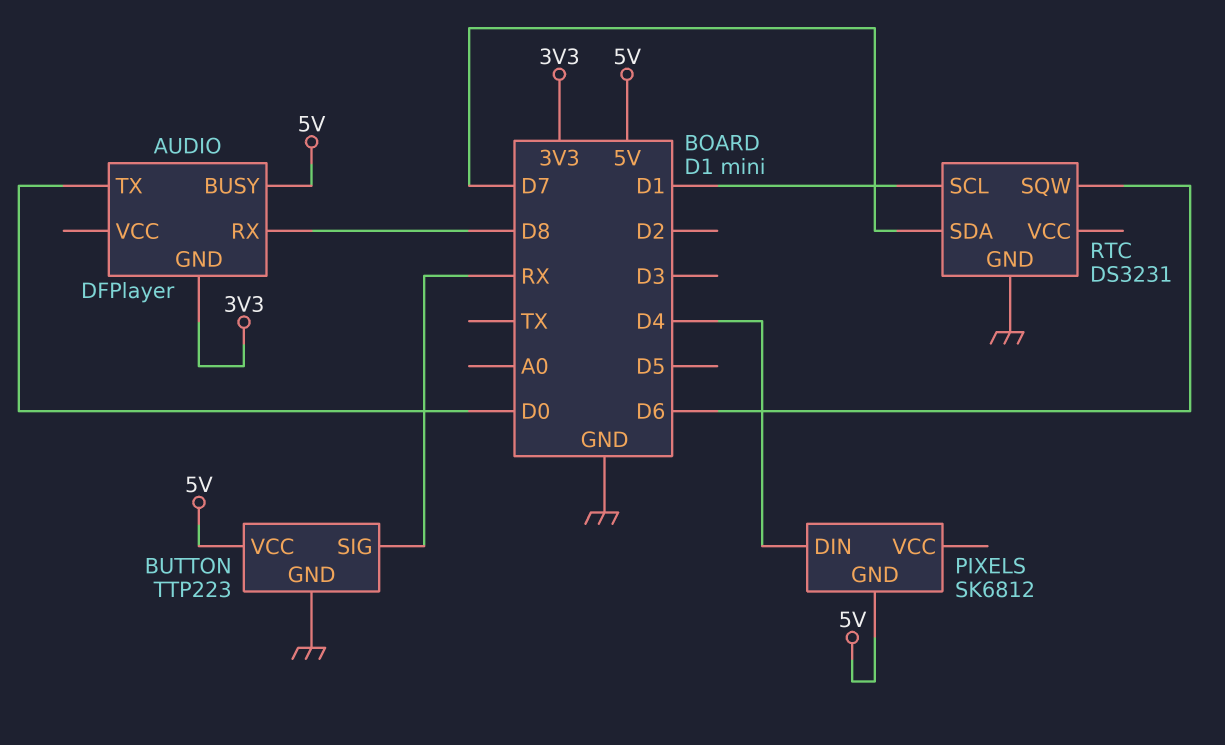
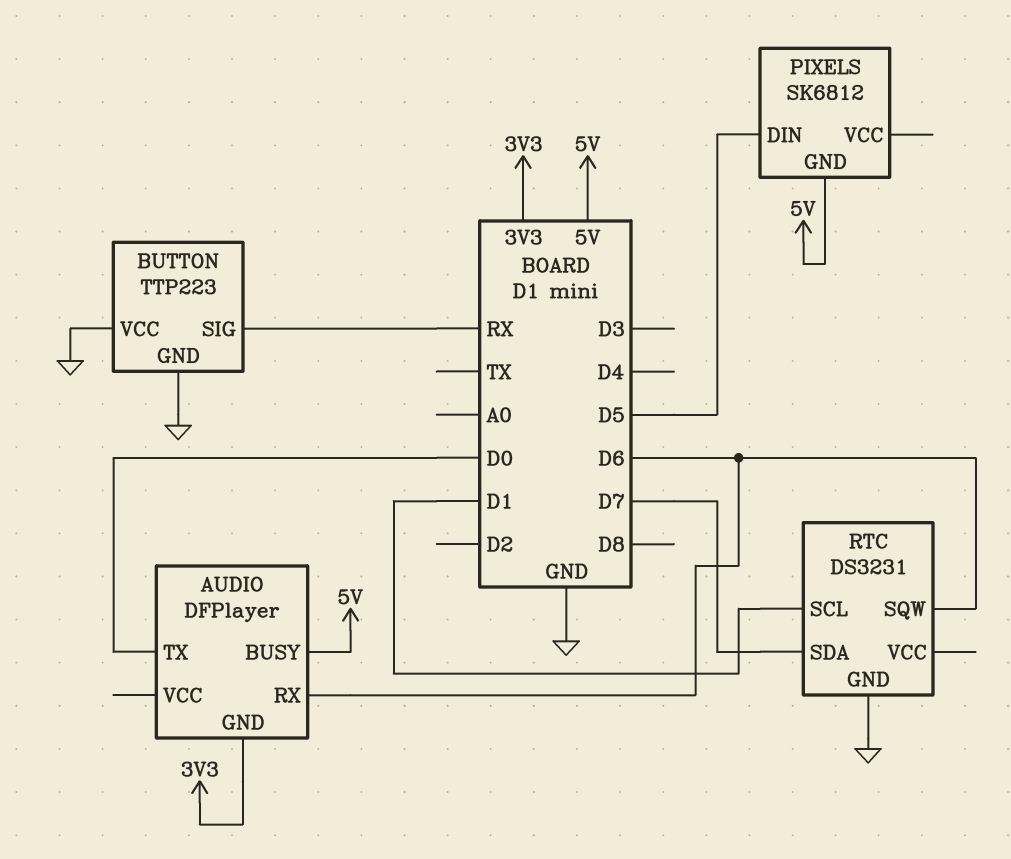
AUDIO pin RX: D8 -> D6
BUTTON pin VCC: 5V -> GND
PIXELS pin DIN: D4 -> D5

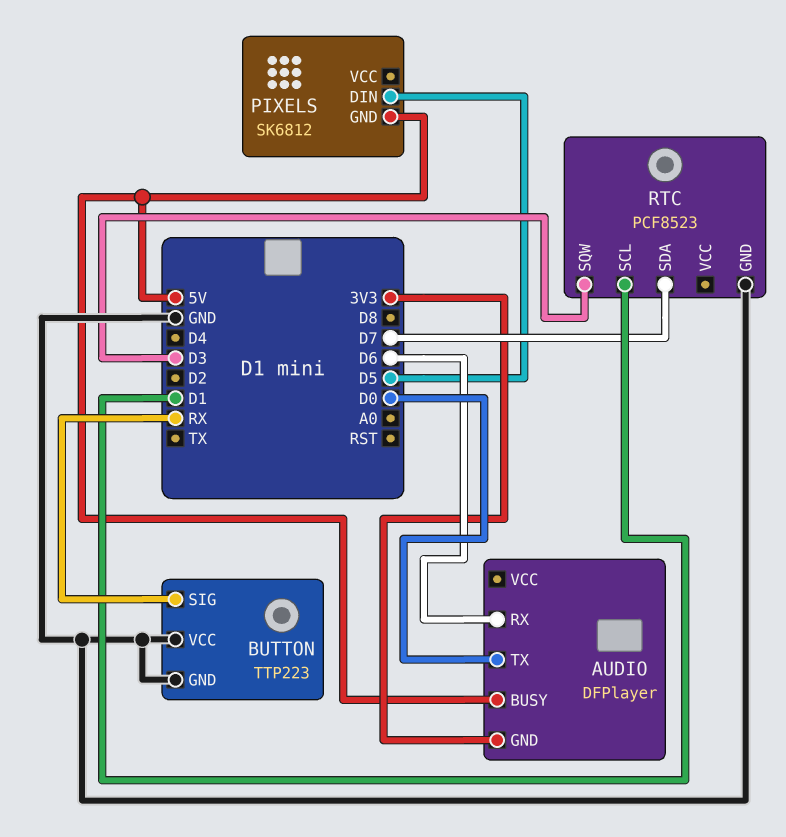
RTC: DS3231 -> PCF8523
RTC pin SQW: D6 -> D3

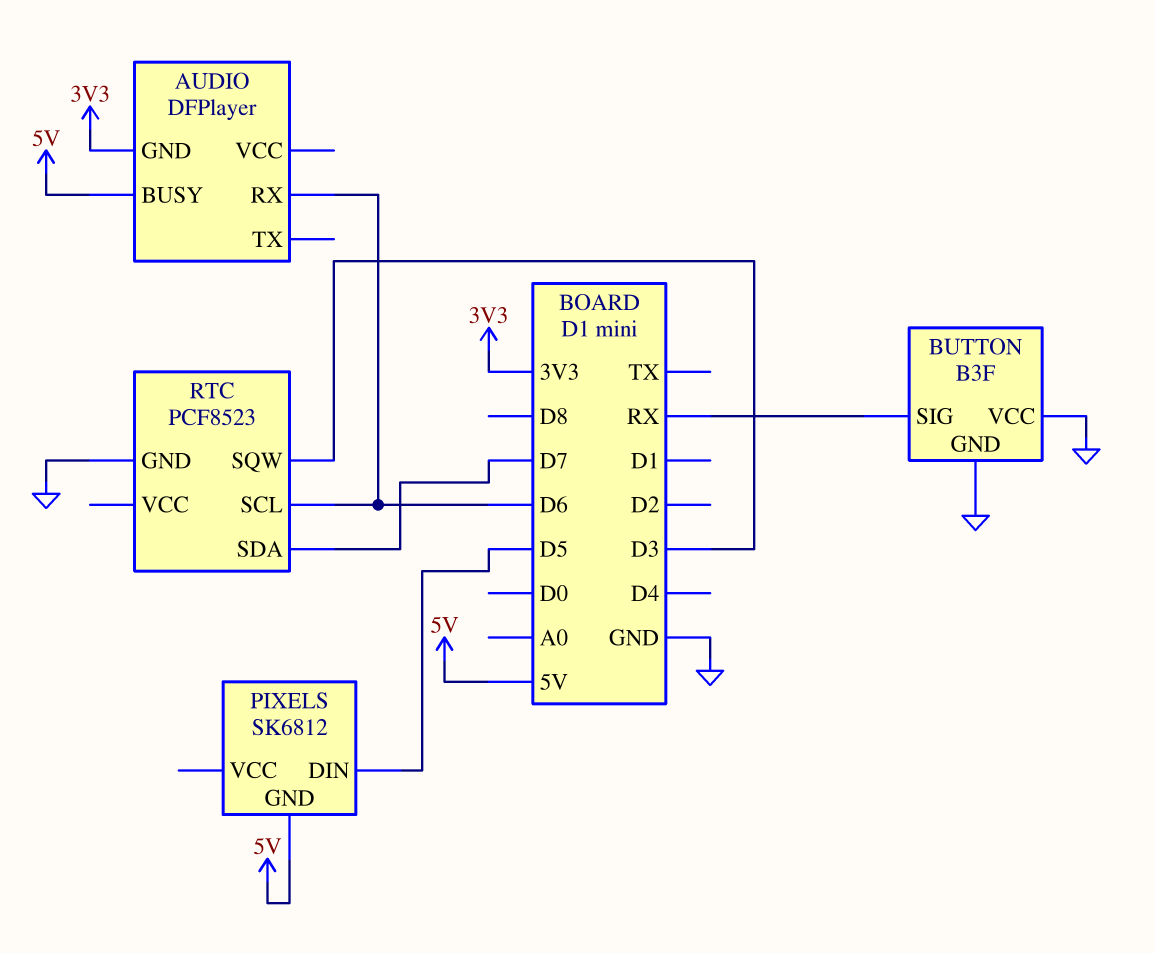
AUDIO pin TX: D0 -> none
BUTTON: TTP223 -> B3F
RTC pin SCL: D1 -> D6

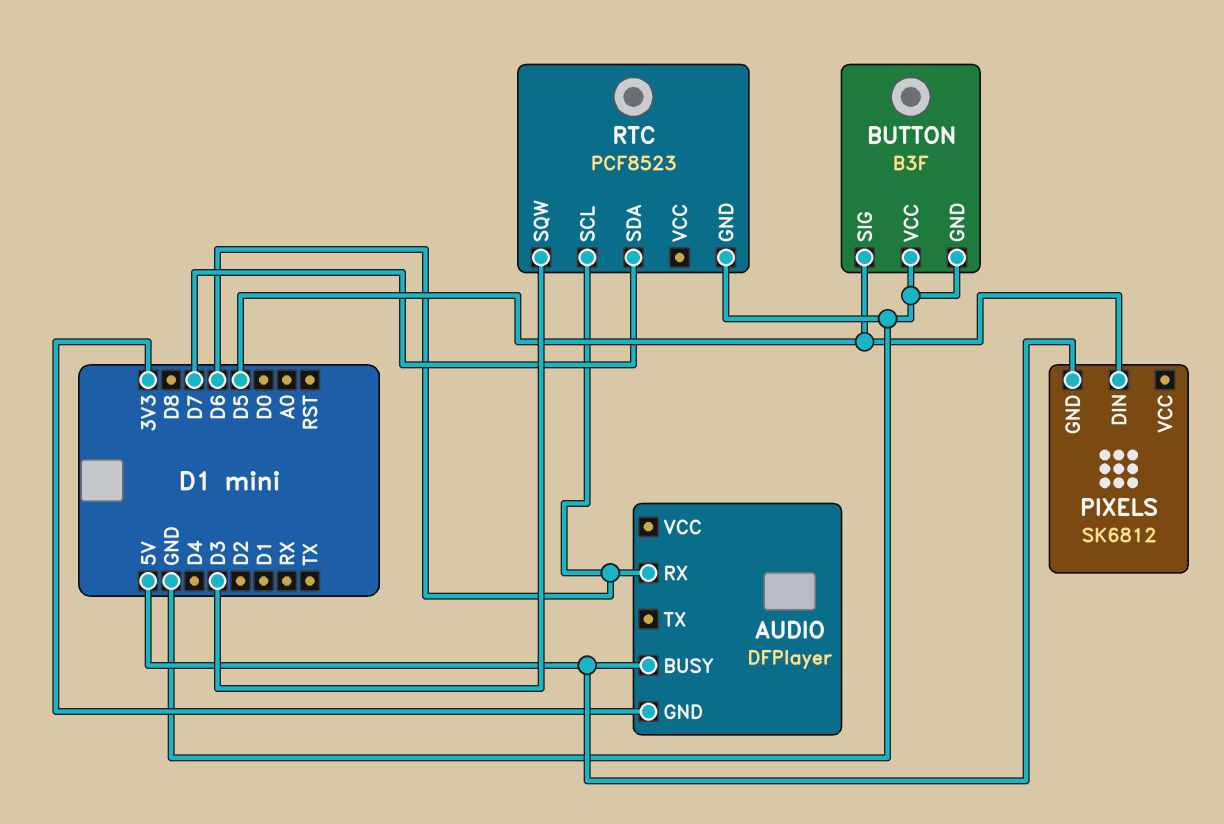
BUTTON pin SIG: RX -> D5

